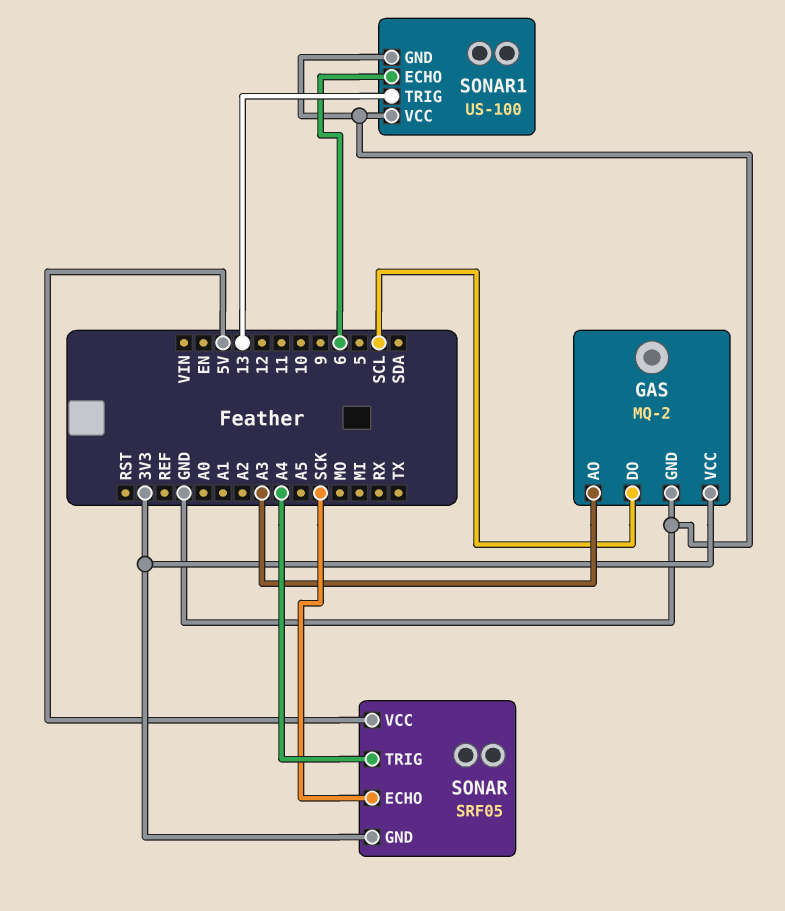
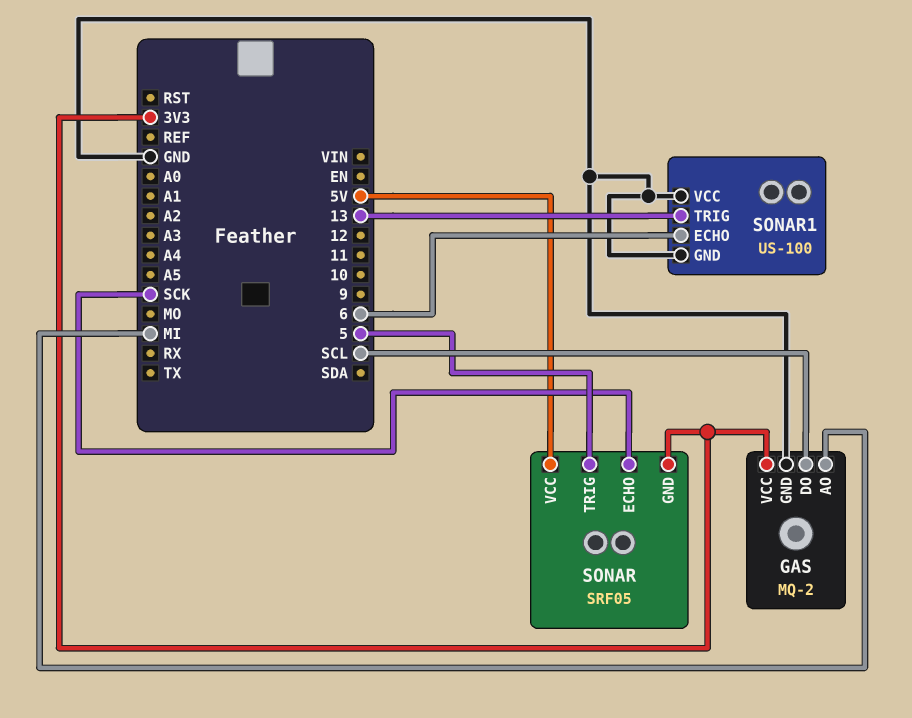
GAS pin AO: A3 -> MI
SONAR pin TRIG: A4 -> 5

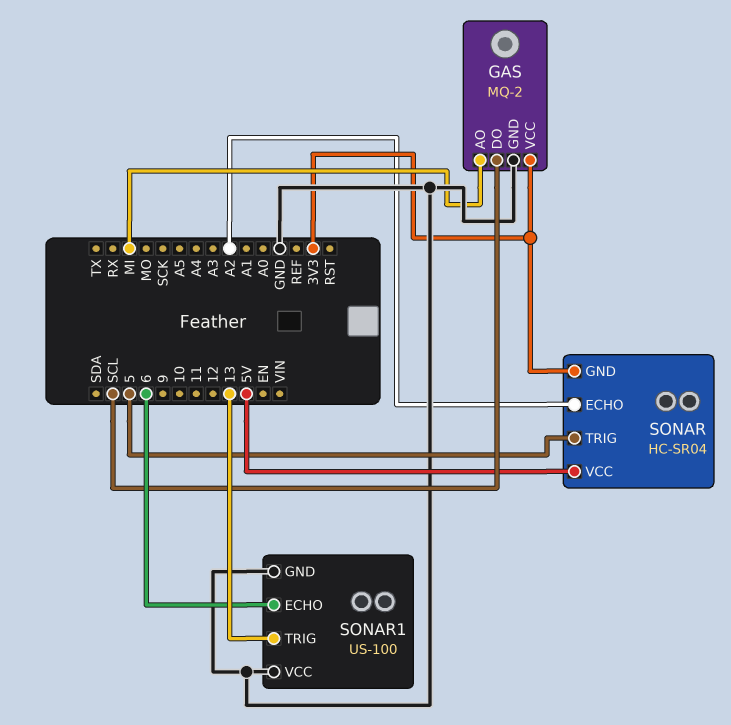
SONAR: SRF05 -> HC-SR04
SONAR pin ECHO: SCK -> A2

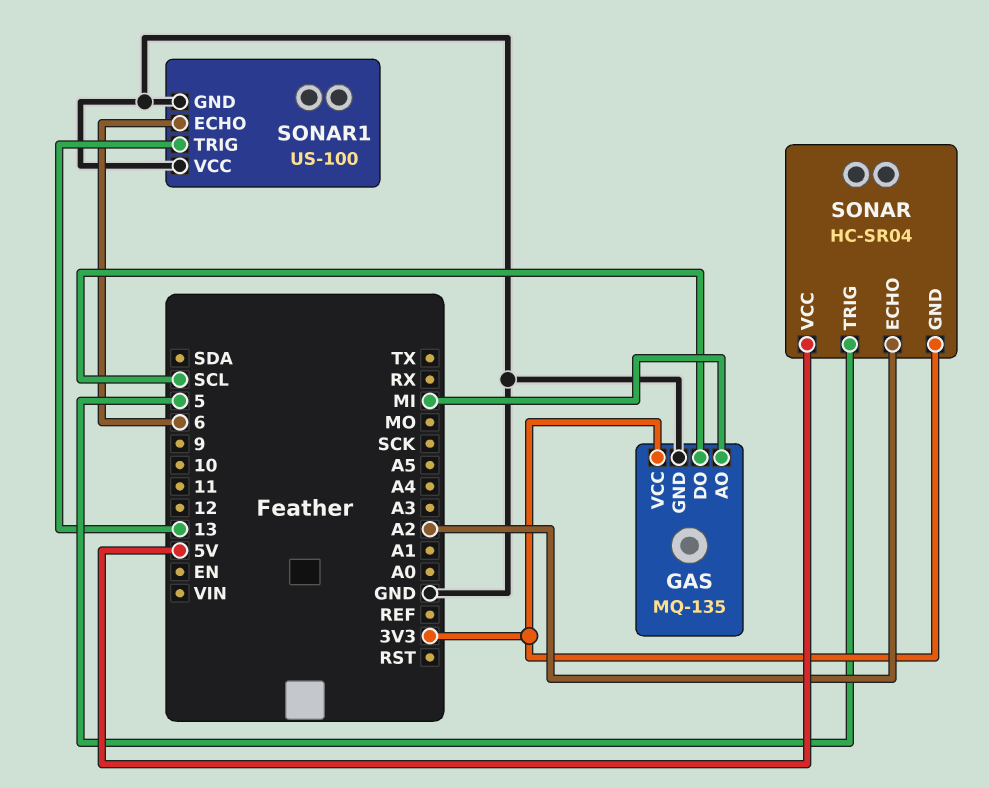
GAS: MQ-2 -> MQ-135

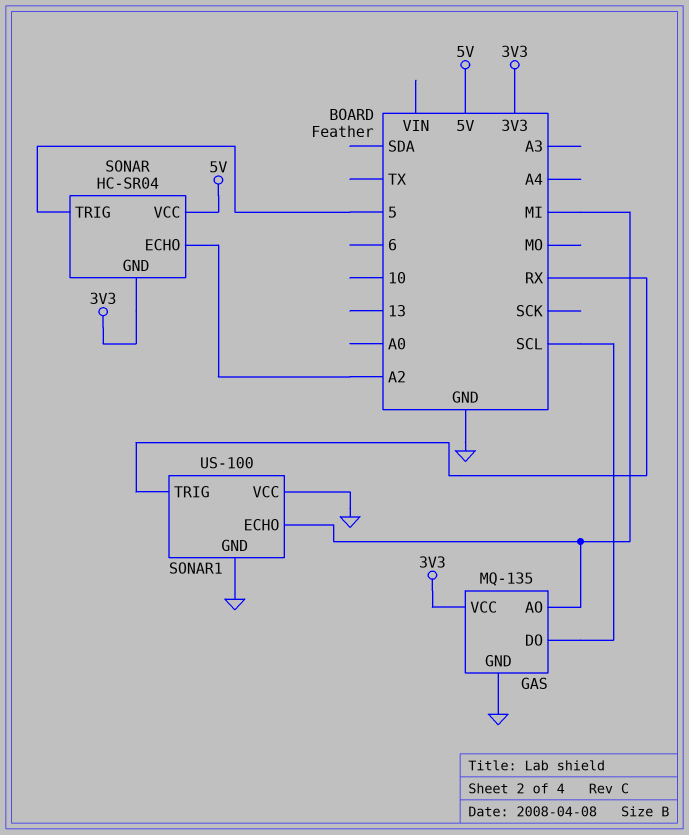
SONAR1 pin ECHO: 6 -> MI
SONAR1 pin TRIG: 13 -> RX

